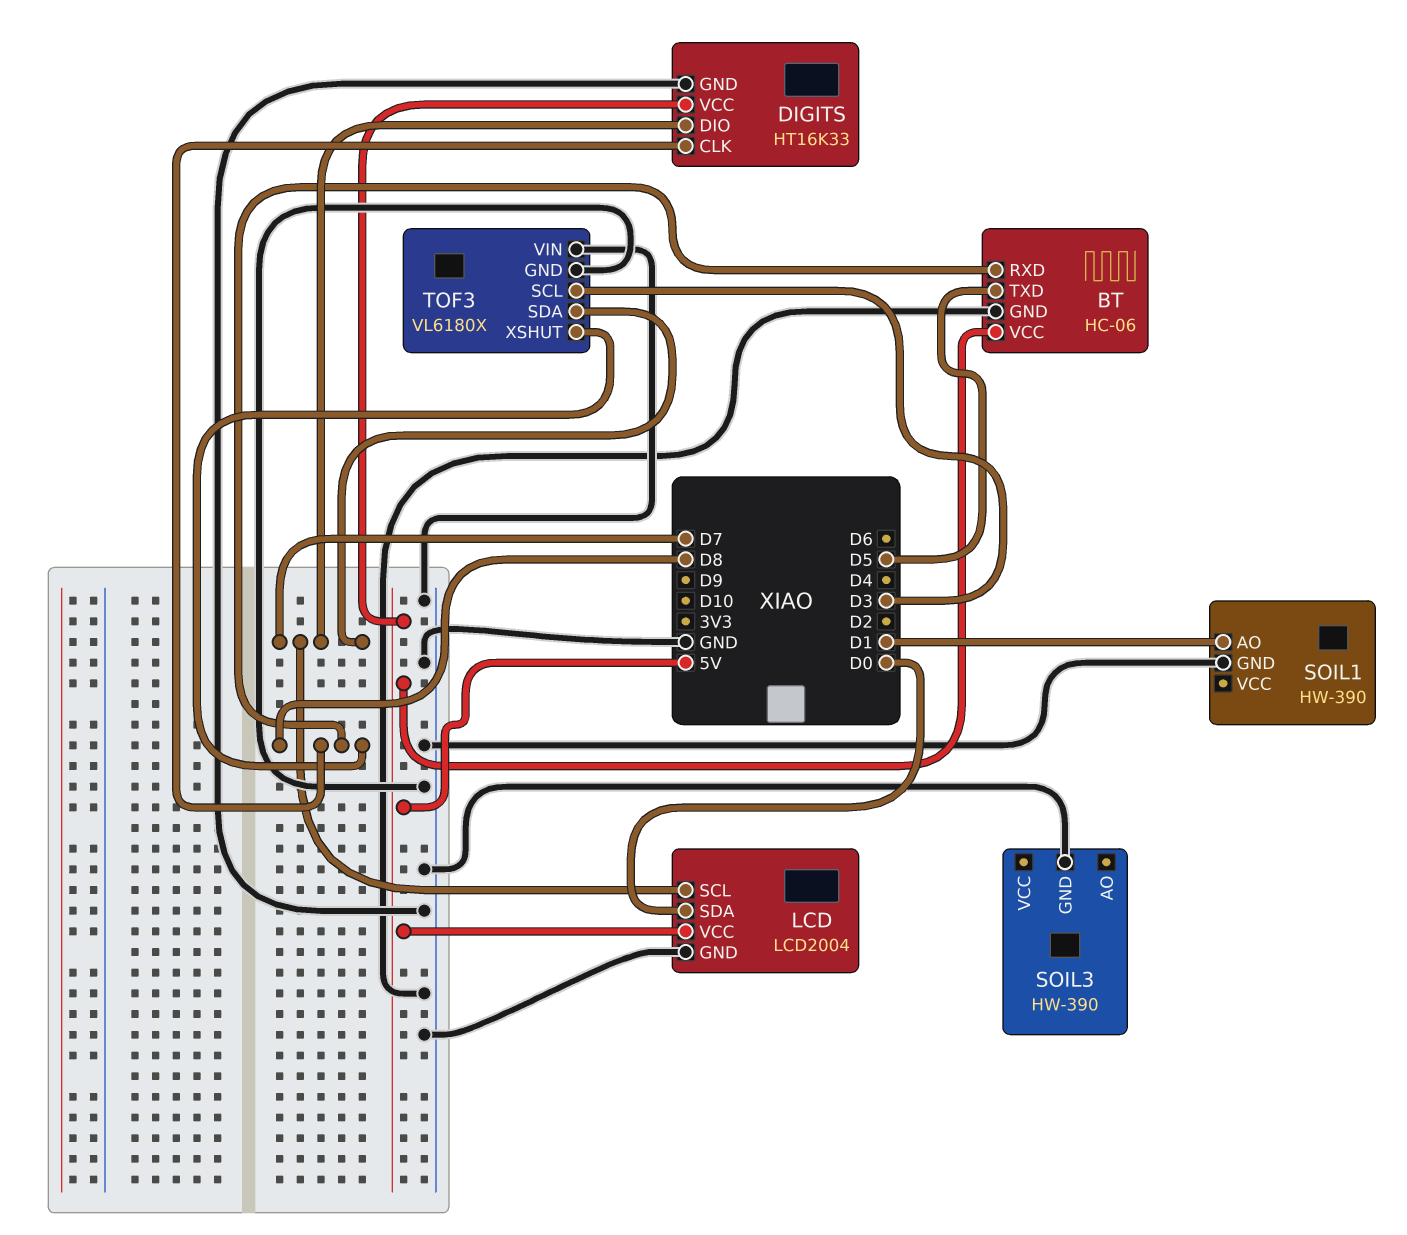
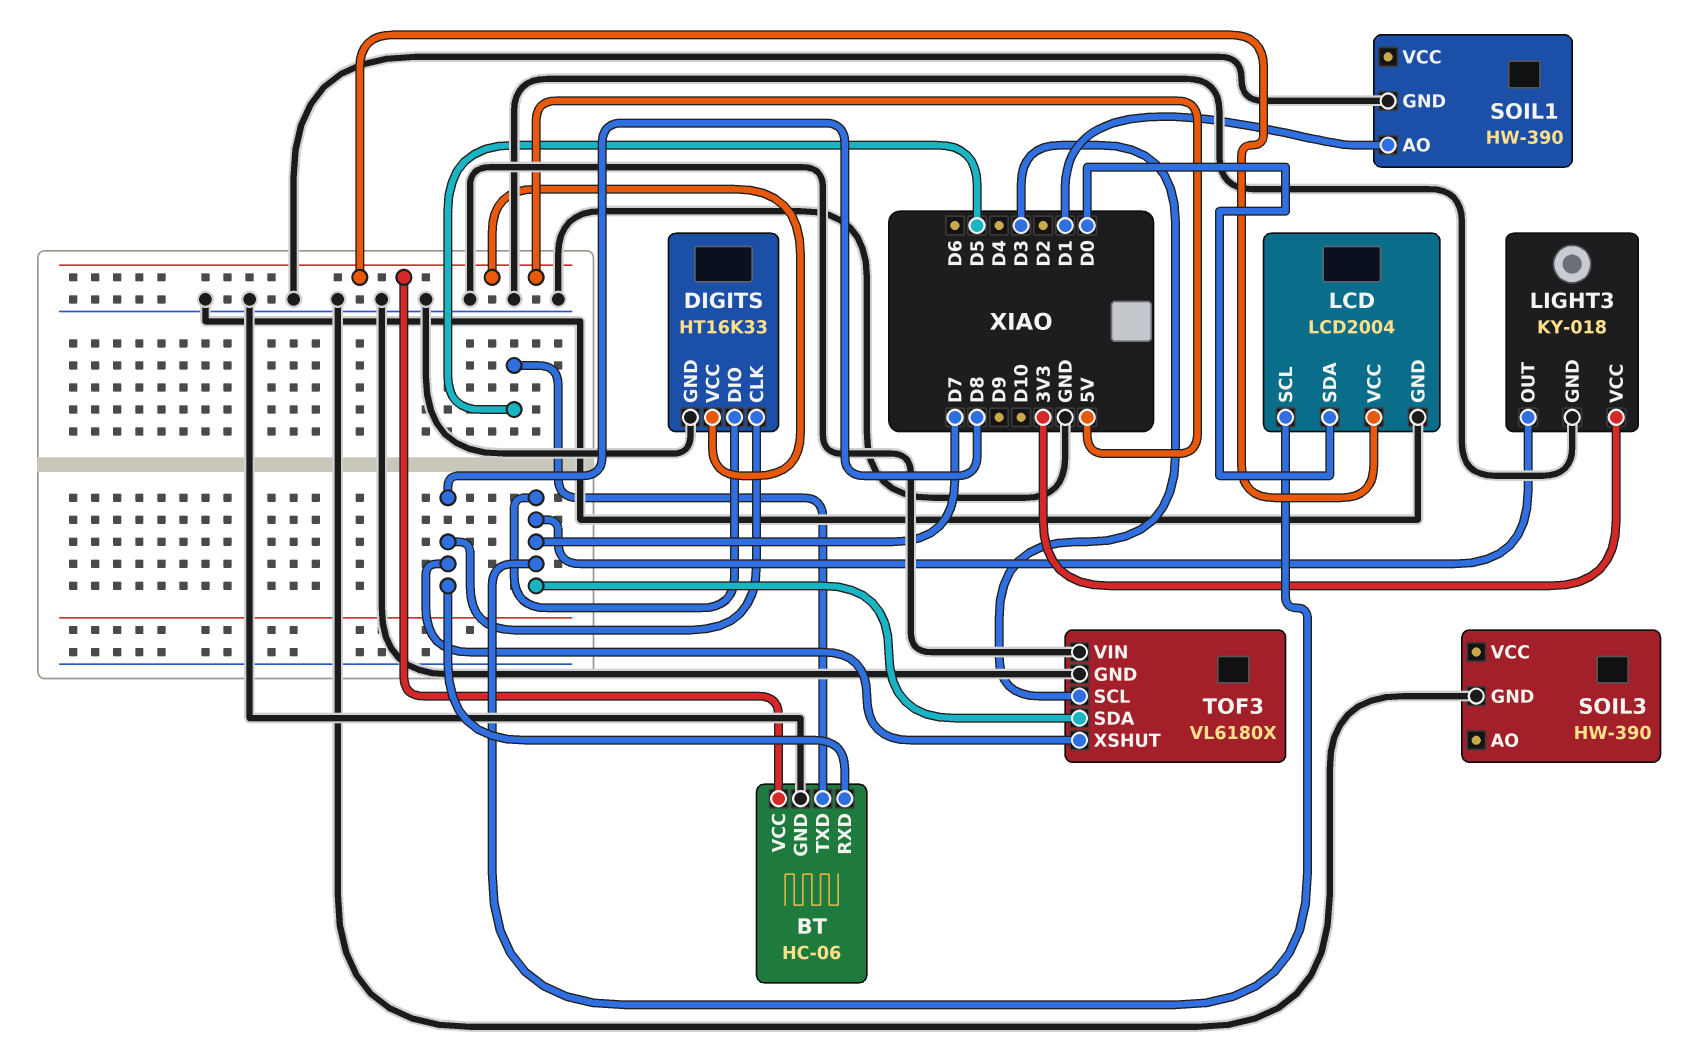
LIGHT3: none -> KY-018
LIGHT3 pin GND: none -> GND
LIGHT3 pin OUT: none -> D7
LIGHT3 pin VCC: none -> 3V3

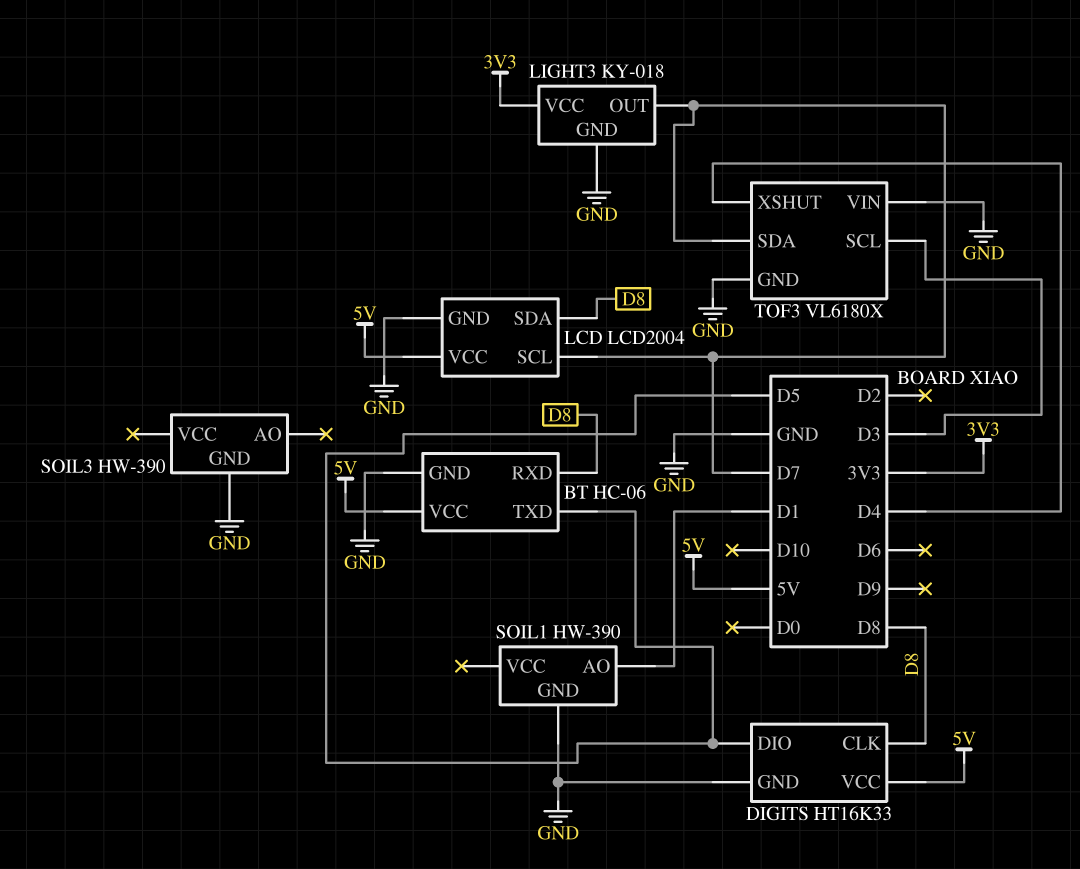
DIGITS pin DIO: D7 -> D5
LCD pin SDA: D0 -> D8
TOF3 pin XSHUT: D8 -> D4

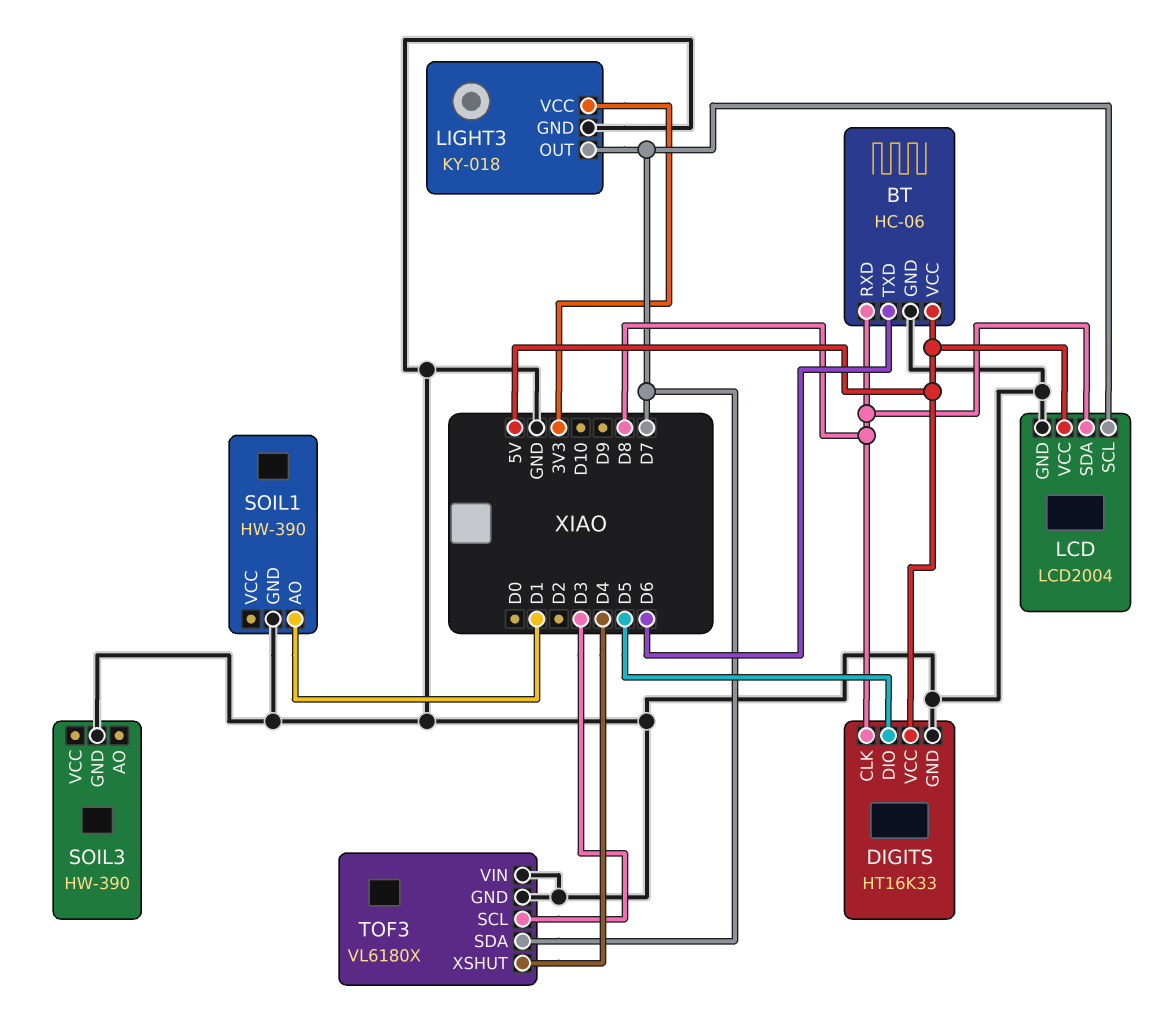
BT pin TXD: D5 -> D6

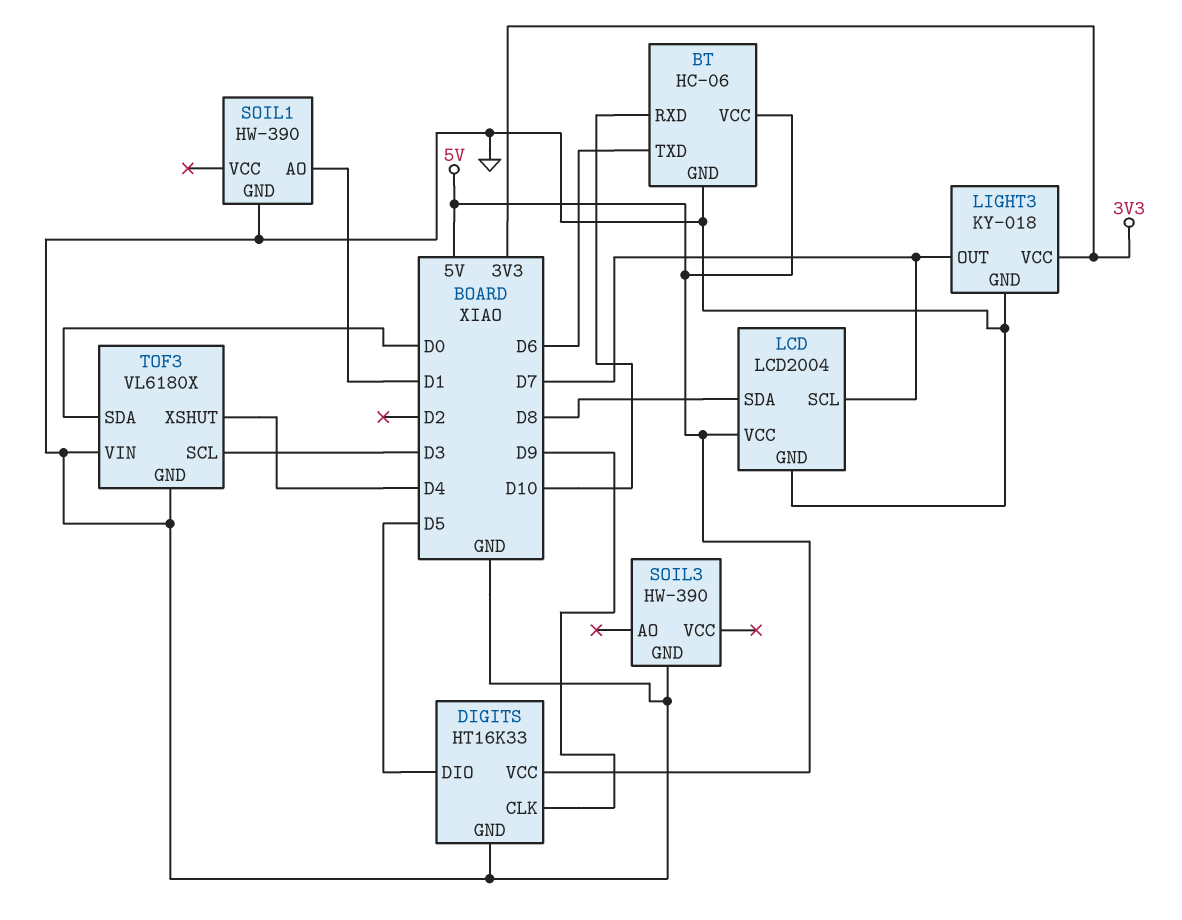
BT pin RXD: D8 -> D10
DIGITS pin CLK: D8 -> D9
TOF3 pin SDA: D7 -> D0

